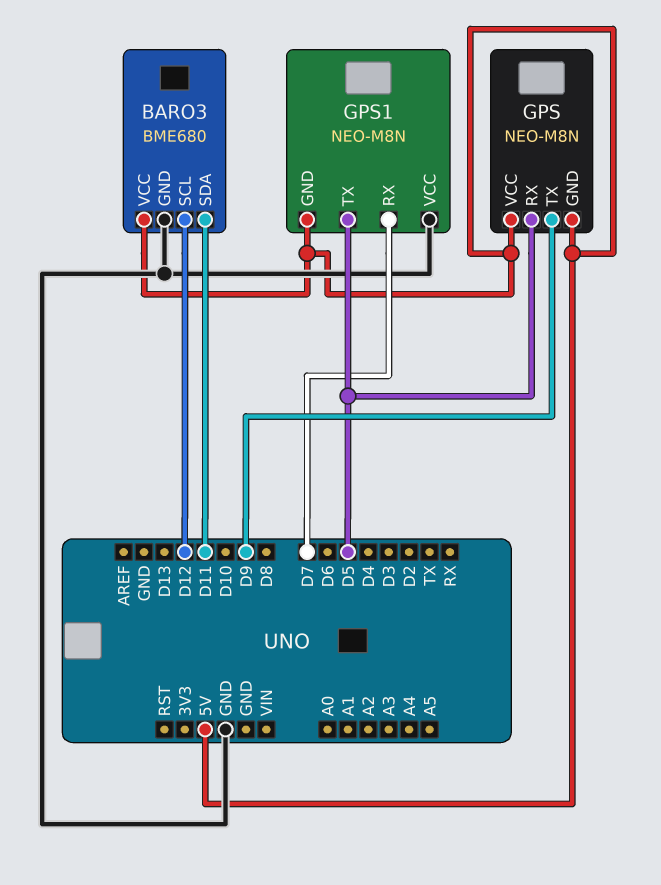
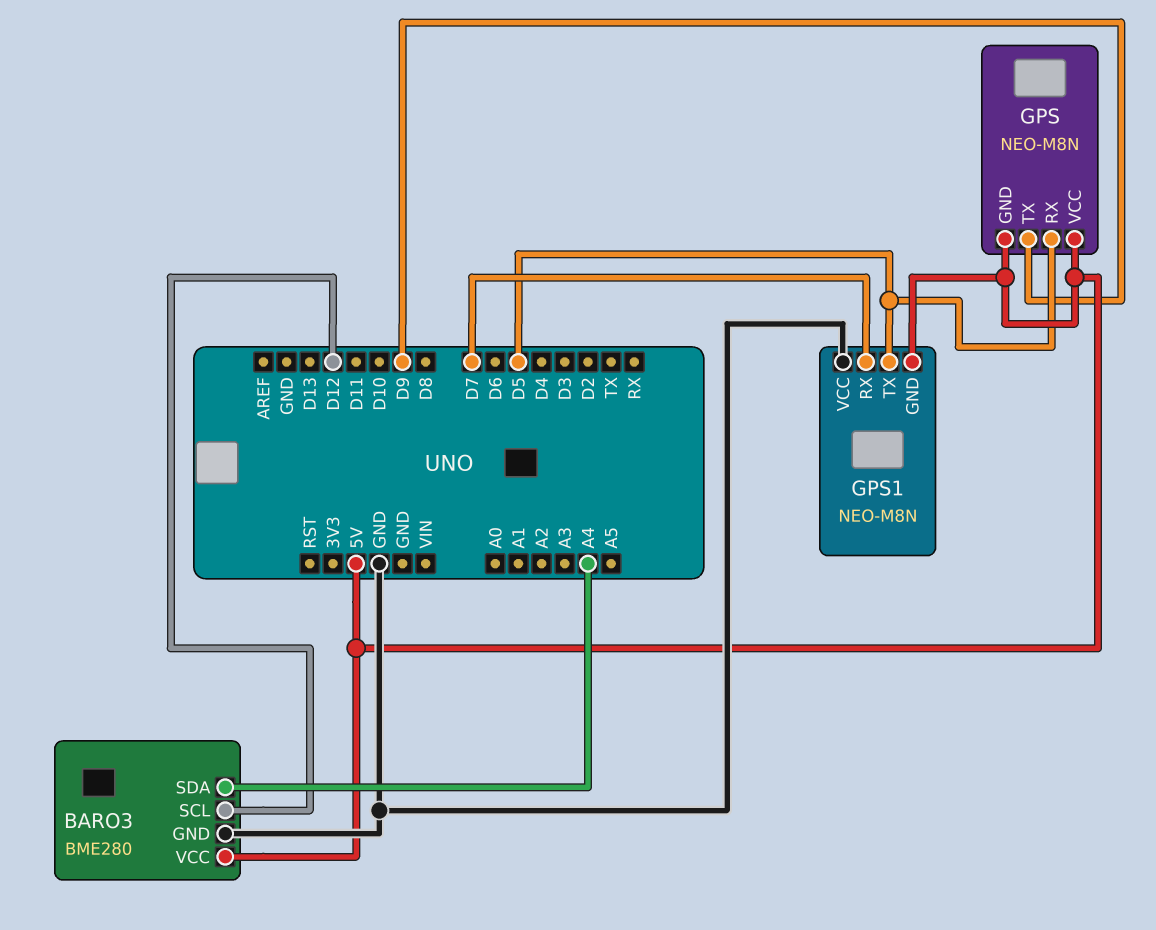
BARO3: BME680 -> BME280
BARO3 pin SDA: D11 -> A4

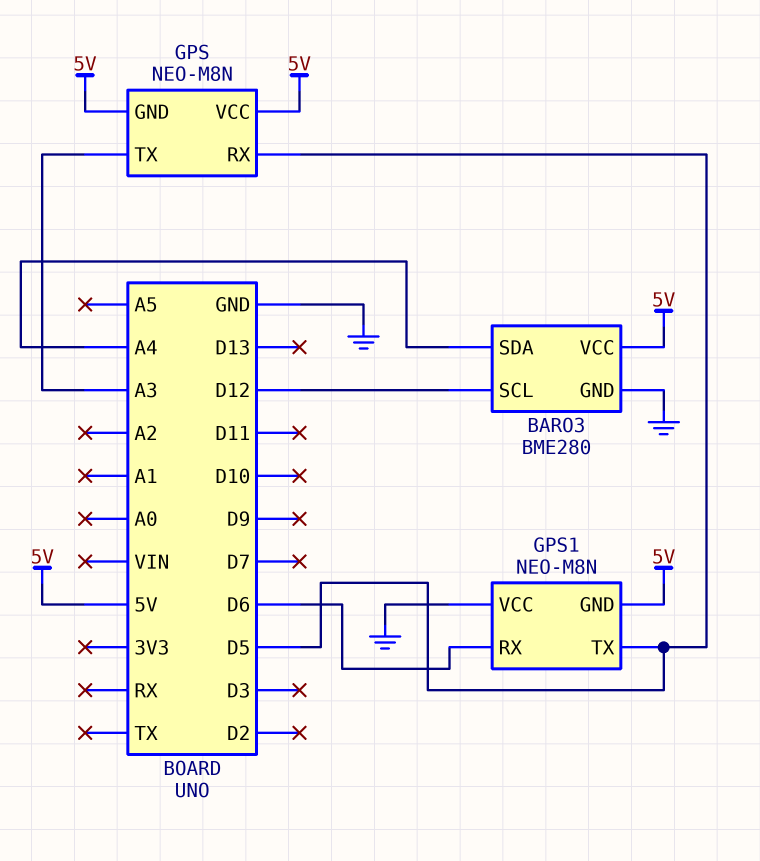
GPS pin TX: D9 -> A3
GPS1 pin RX: D7 -> D6

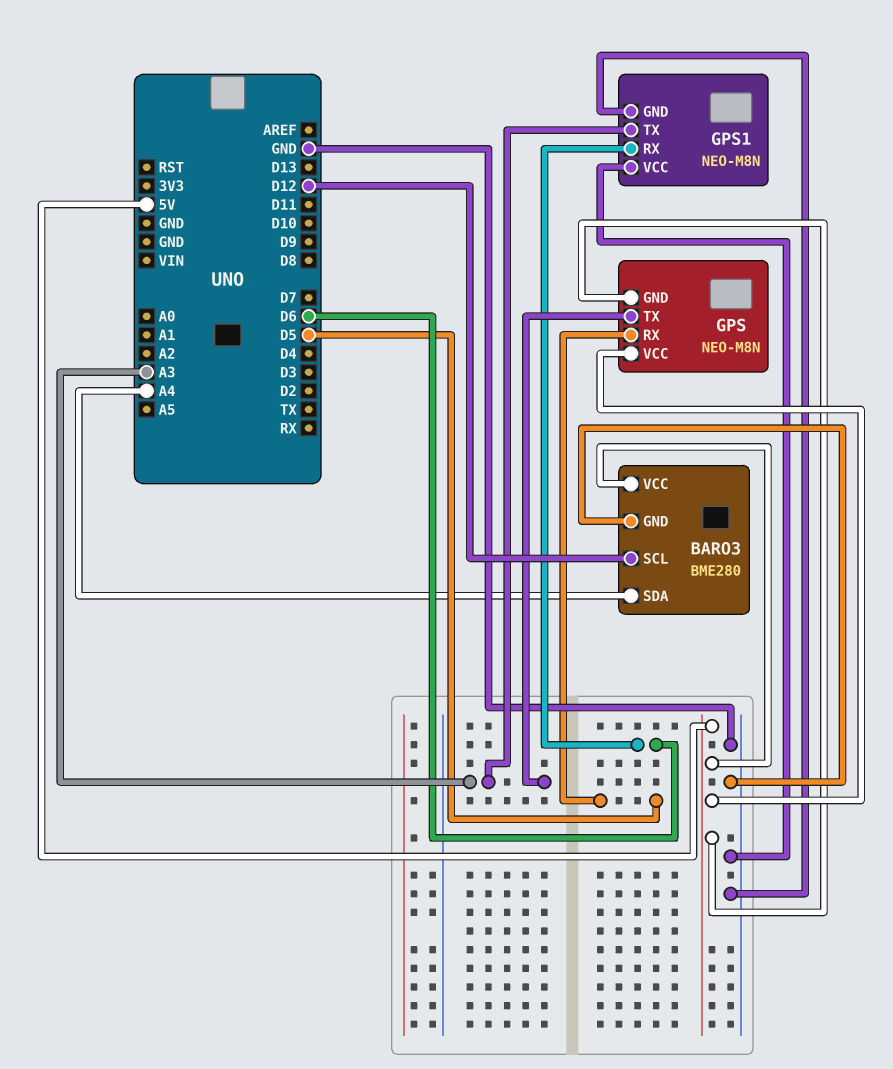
GPS1 pin GND: 5V -> GND
GPS1 pin TX: D5 -> A3

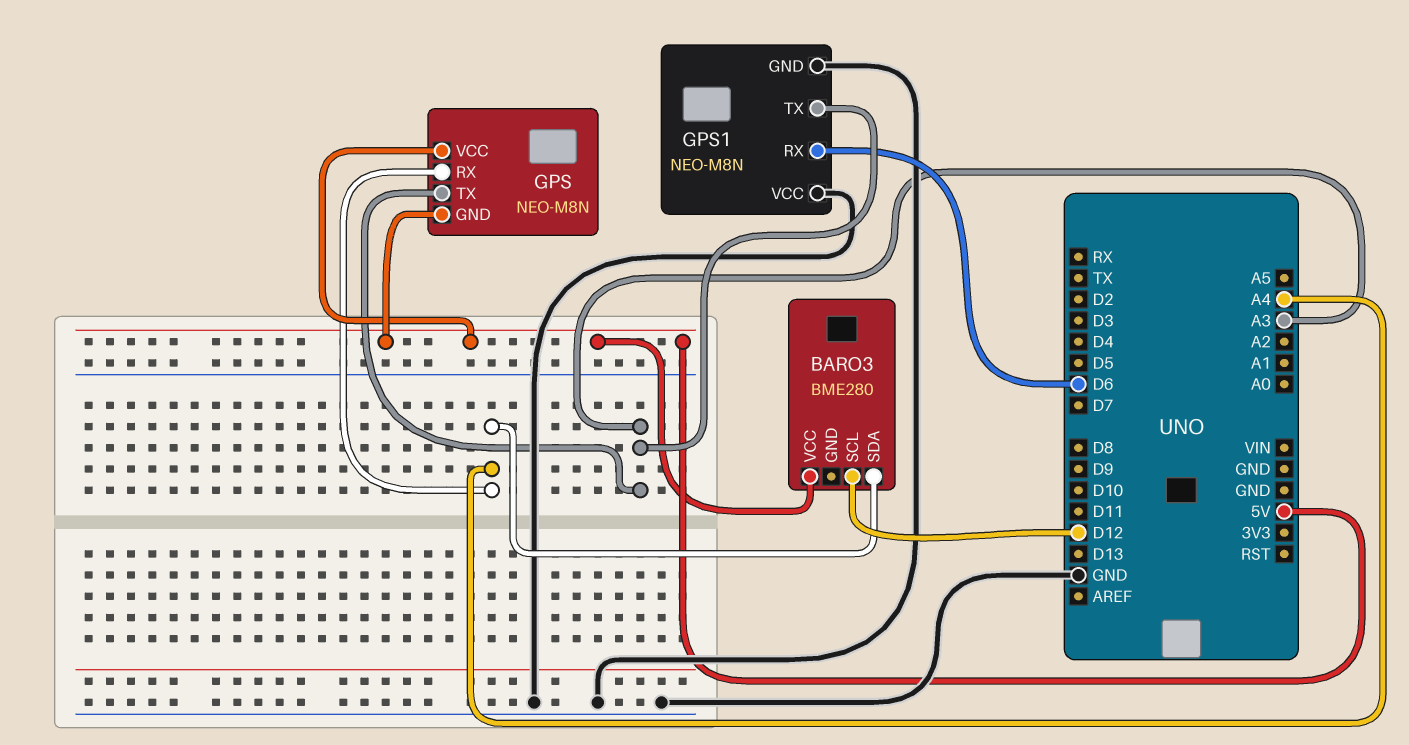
BARO3 pin GND: GND -> none
GPS pin RX: D5 -> A4

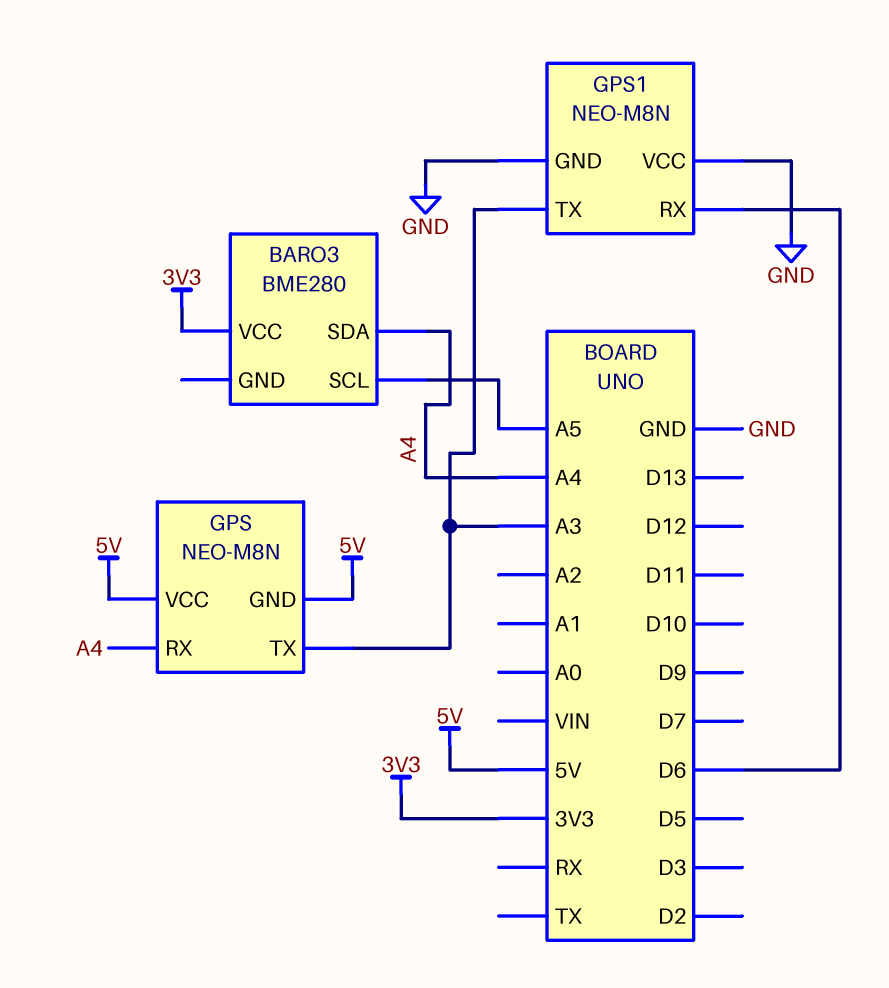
BARO3 pin SCL: D12 -> A5
BARO3 pin VCC: 5V -> 3V3

